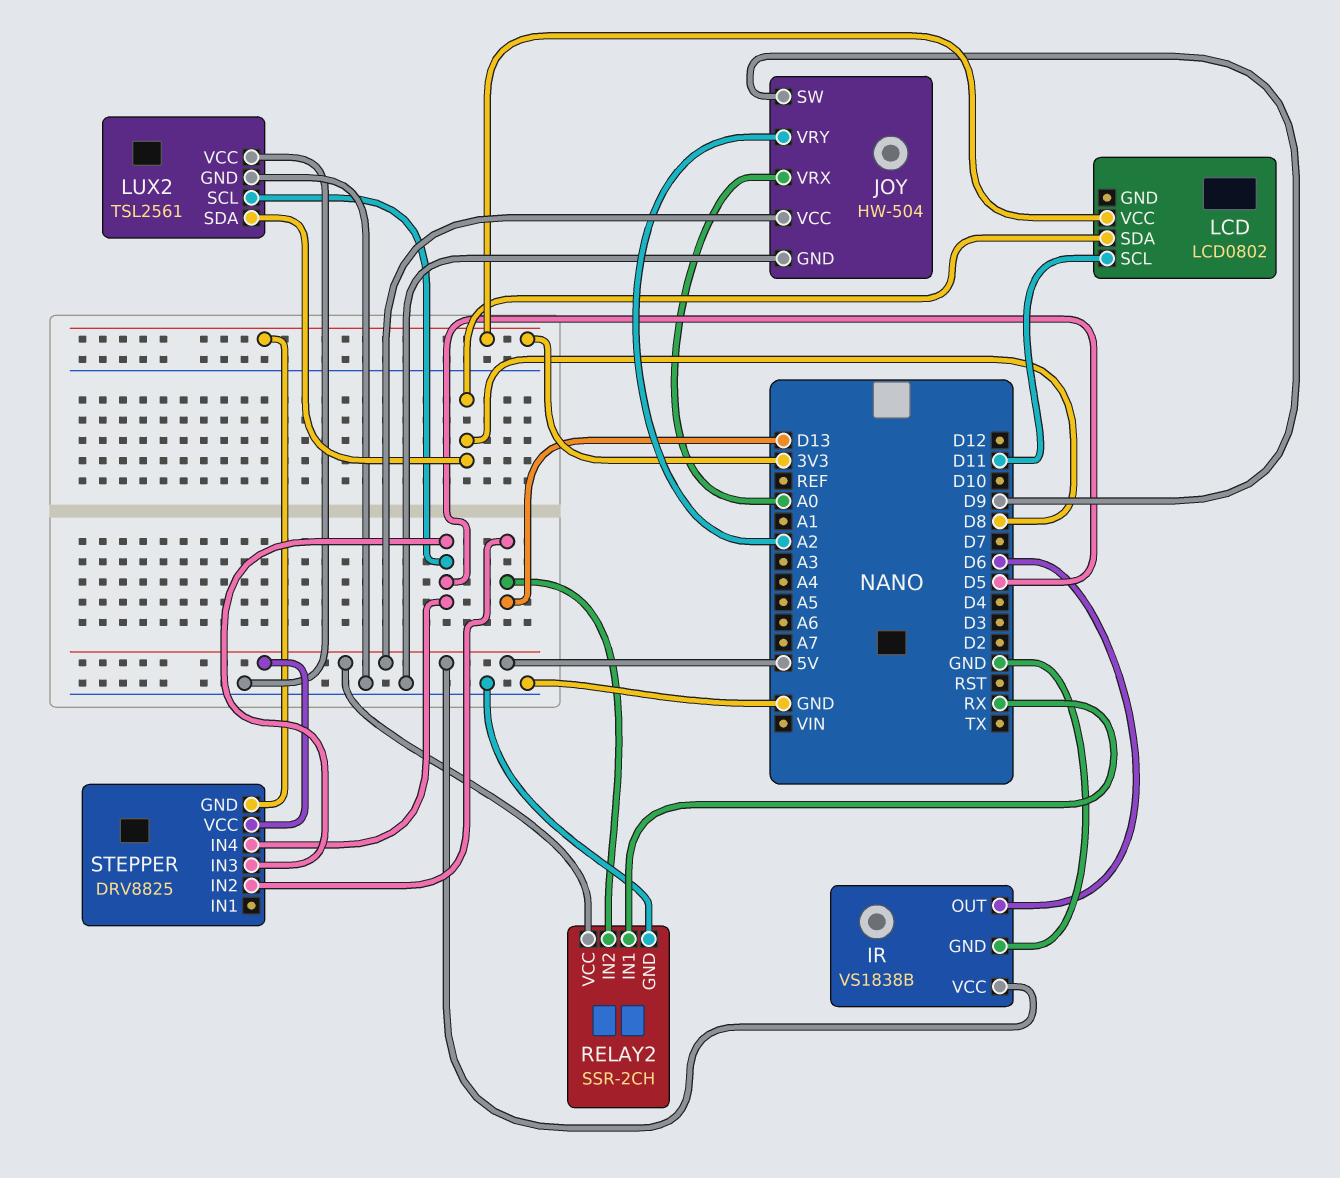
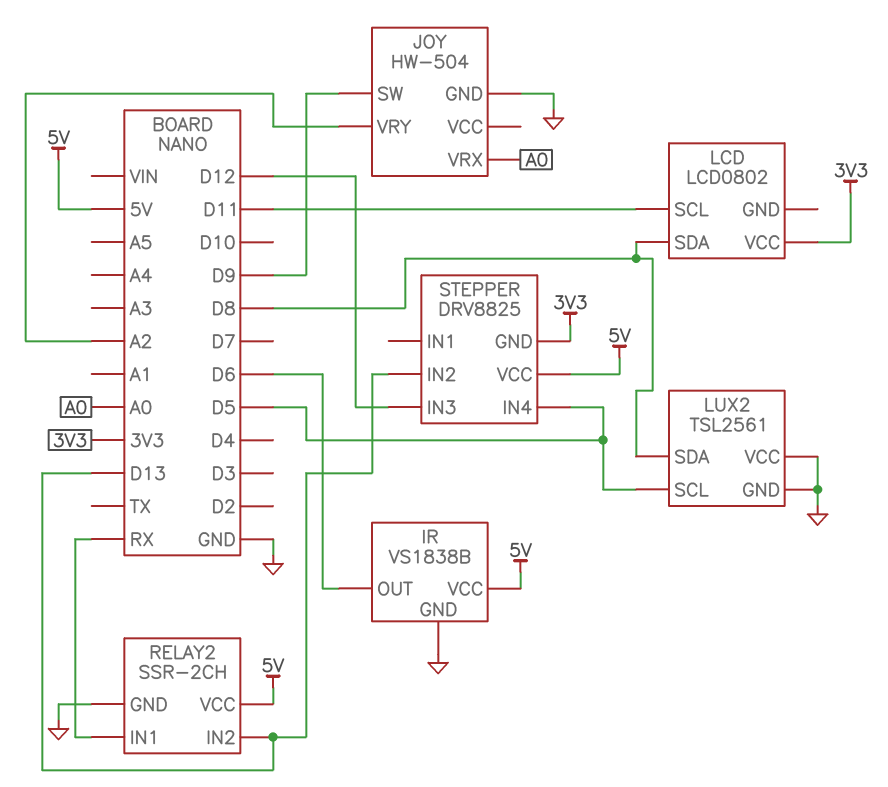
JOY pin VCC: 5V -> none
STEPPER pin IN3: D5 -> D12

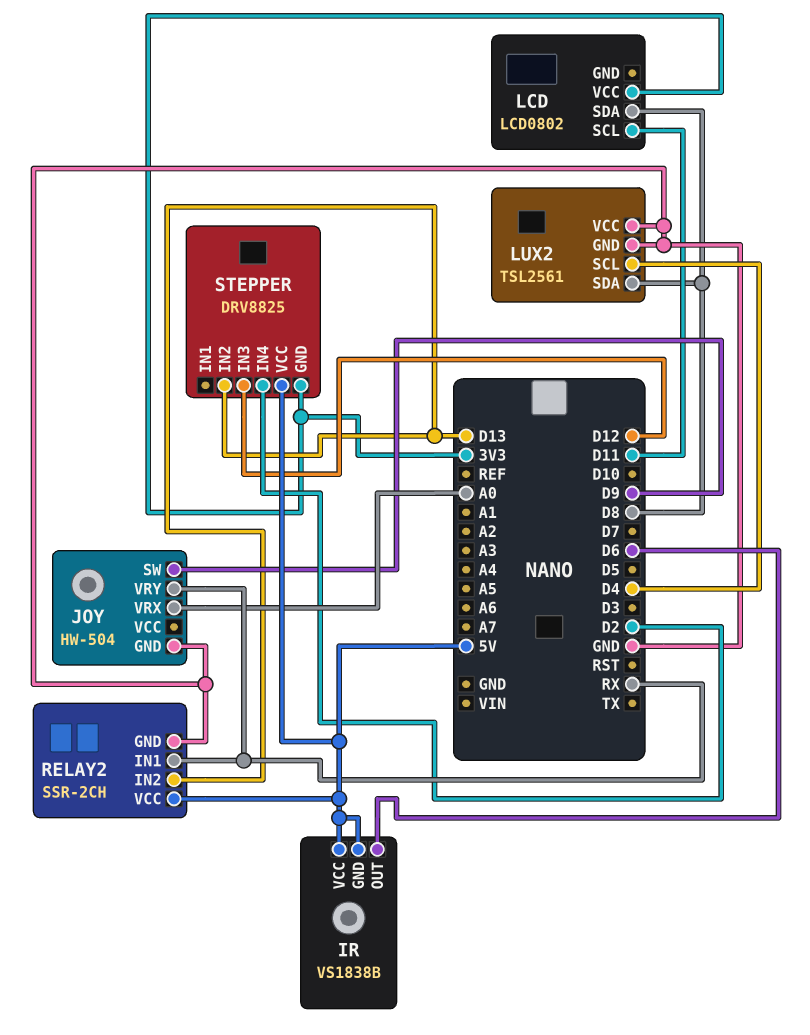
IR pin GND: GND -> 5V
JOY pin VRY: A2 -> RX
LUX2 pin SCL: D5 -> D4
STEPPER pin IN4: D5 -> D2

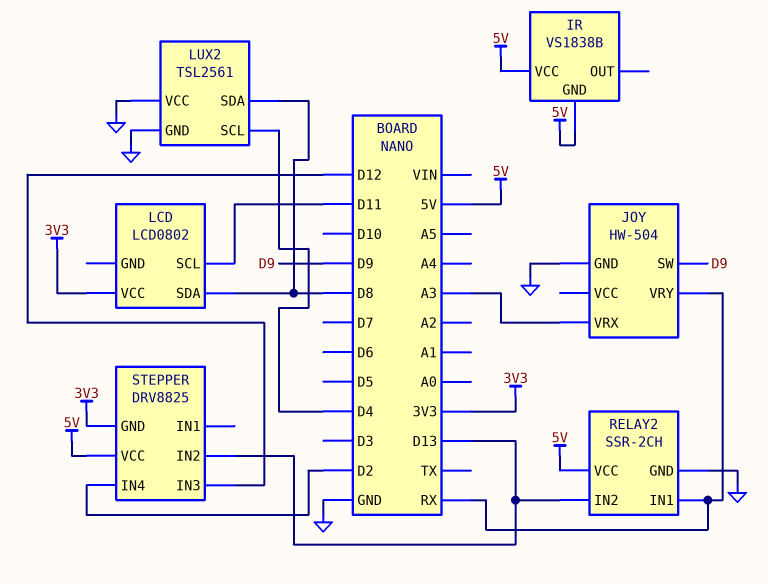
IR pin OUT: D6 -> none
JOY pin VRX: A0 -> A3

